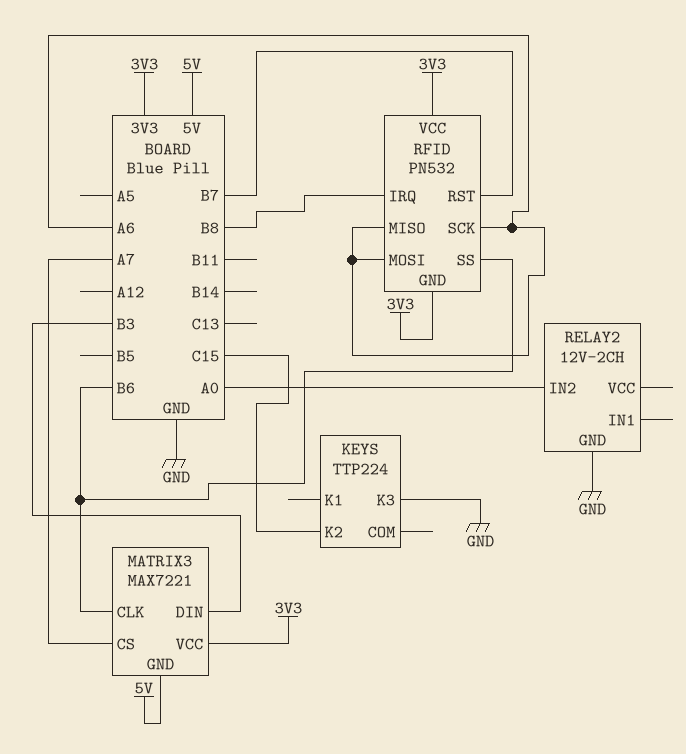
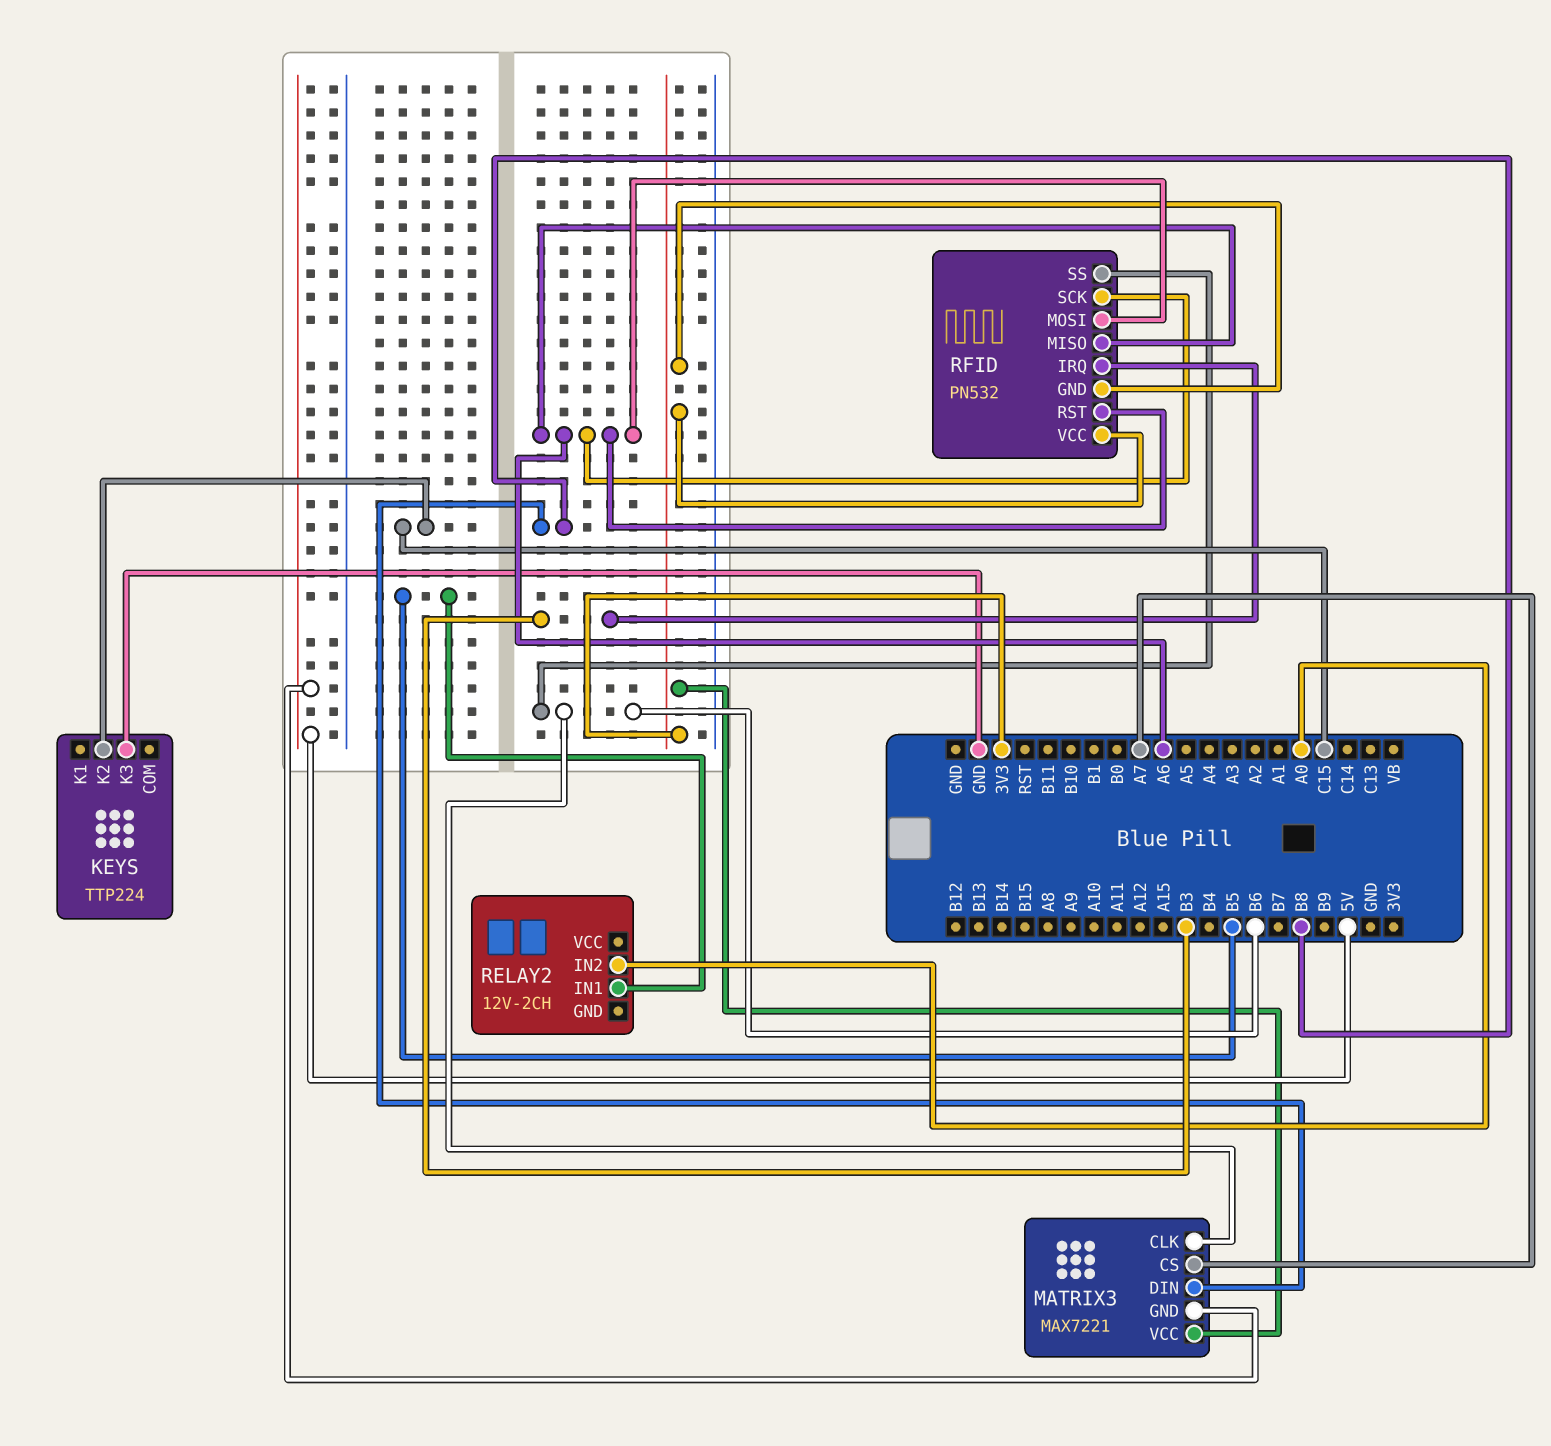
MATRIX3 pin DIN: B3 -> B8
RELAY2 pin GND: GND -> none
RELAY2 pin IN1: none -> B5
RFID pin IRQ: B8 -> B3
RFID pin RST: B7 -> A6

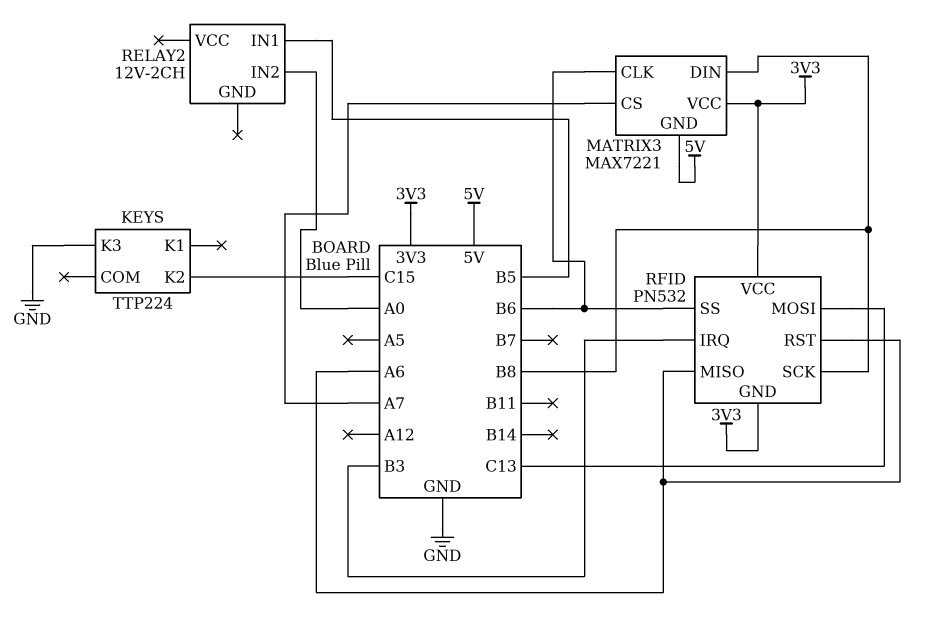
RFID pin MOSI: A6 -> C13
RFID pin SCK: A6 -> B8

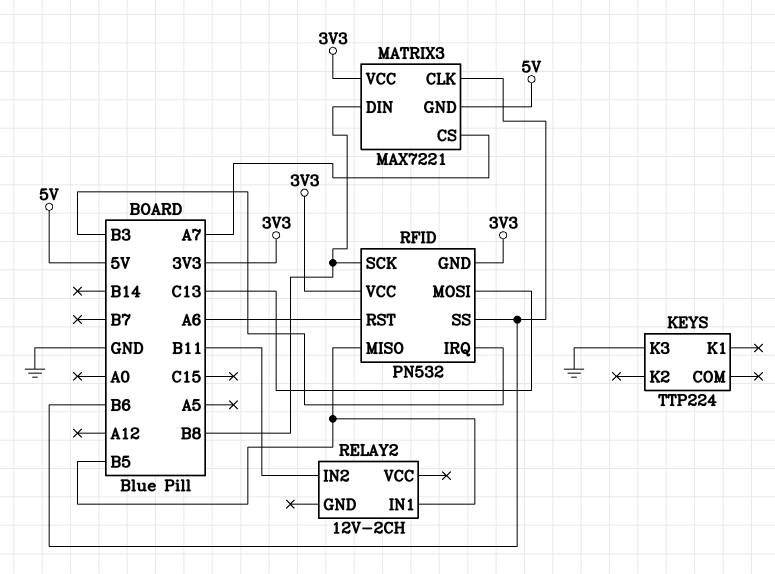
KEYS pin K2: C15 -> none
RELAY2 pin IN2: A0 -> B11
RFID pin MISO: A6 -> B5

